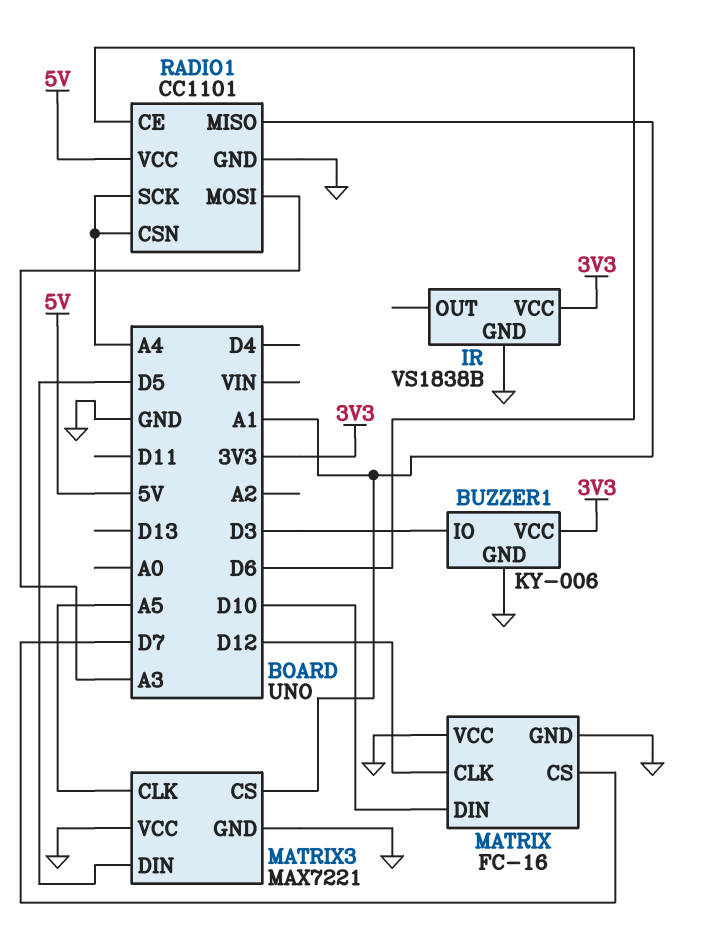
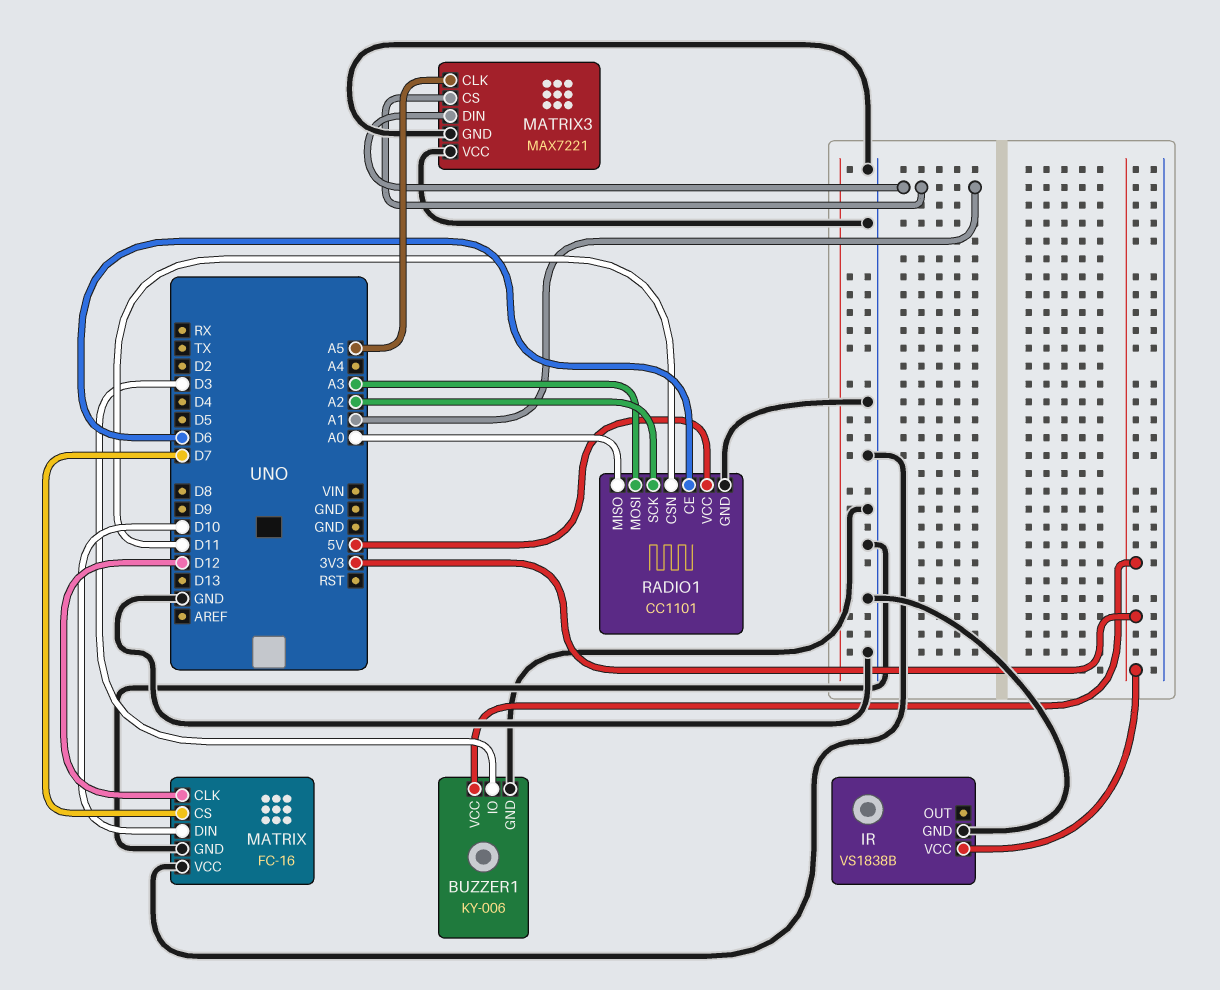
MATRIX3 pin DIN: D5 -> A1
RADIO1 pin CSN: A4 -> D11
RADIO1 pin MISO: A1 -> A0
RADIO1 pin SCK: A4 -> A2

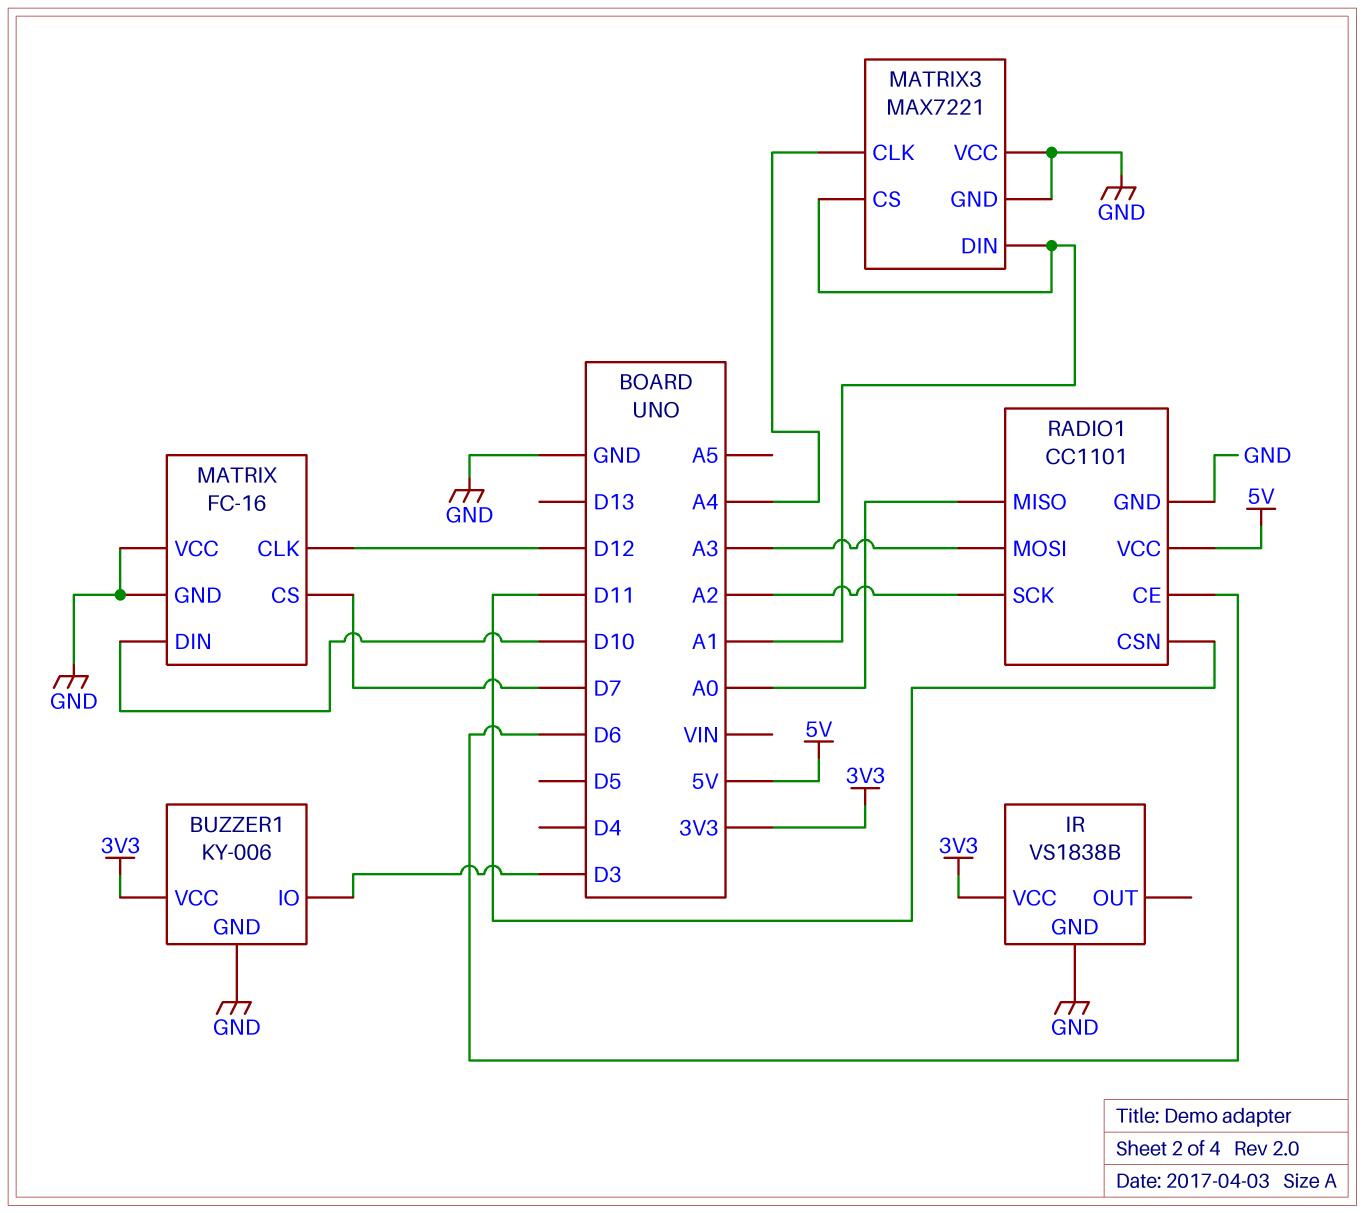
MATRIX3 pin CLK: A5 -> A4

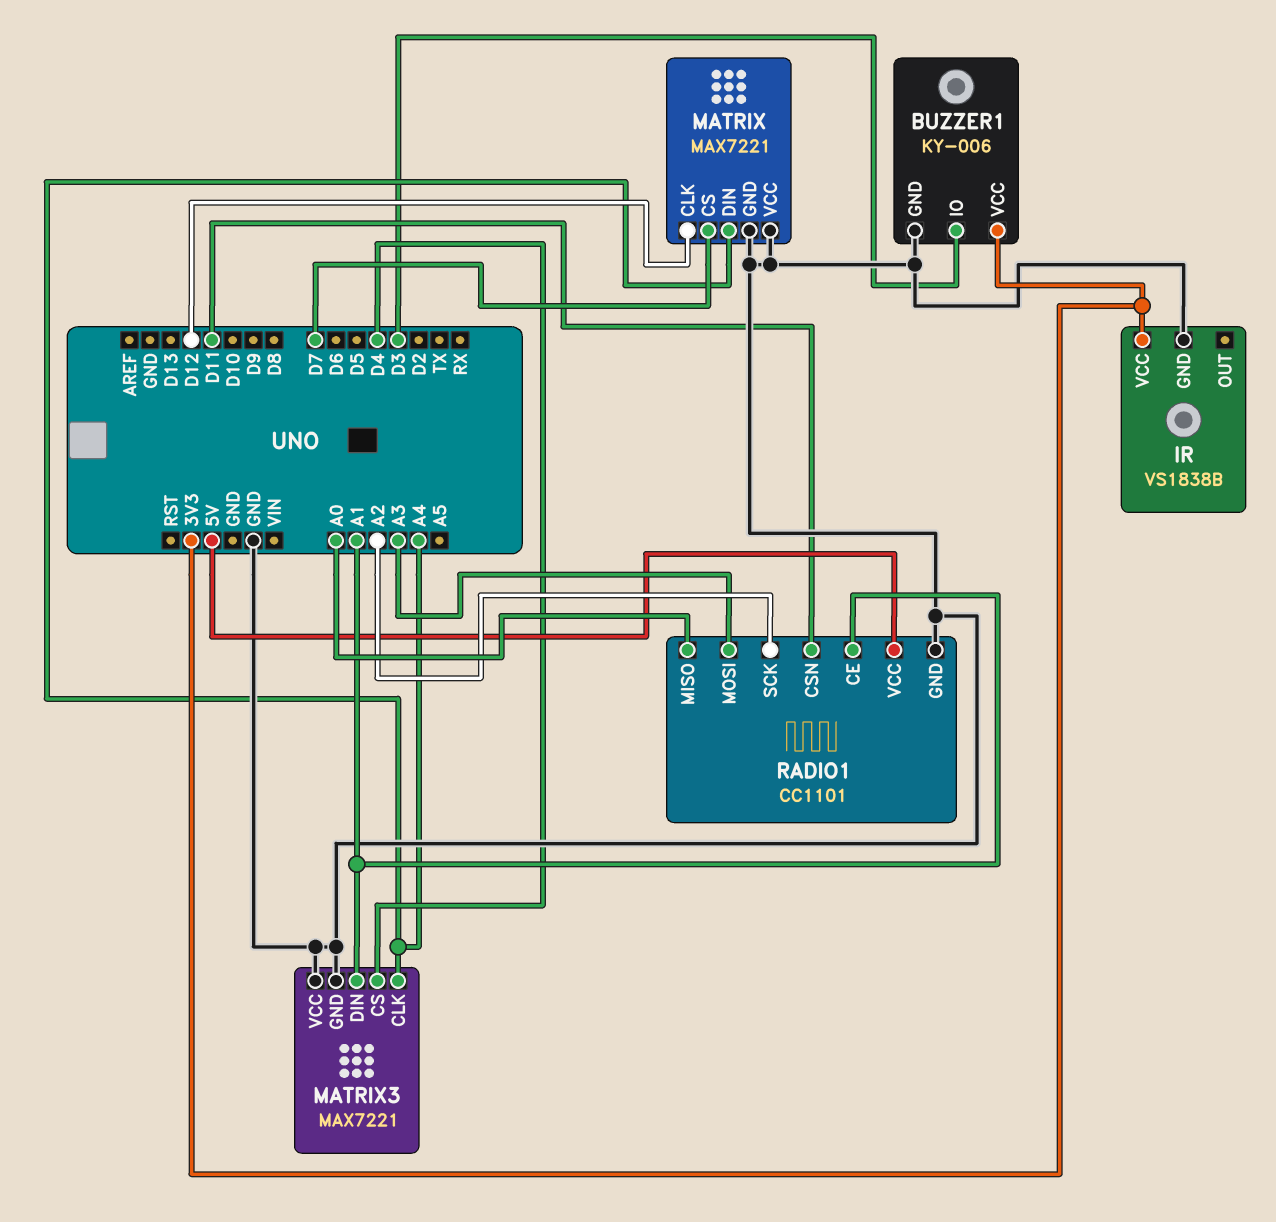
MATRIX: FC-16 -> MAX7221
MATRIX pin DIN: D10 -> A4
MATRIX3 pin CS: A1 -> D4
RADIO1 pin CE: D6 -> A1

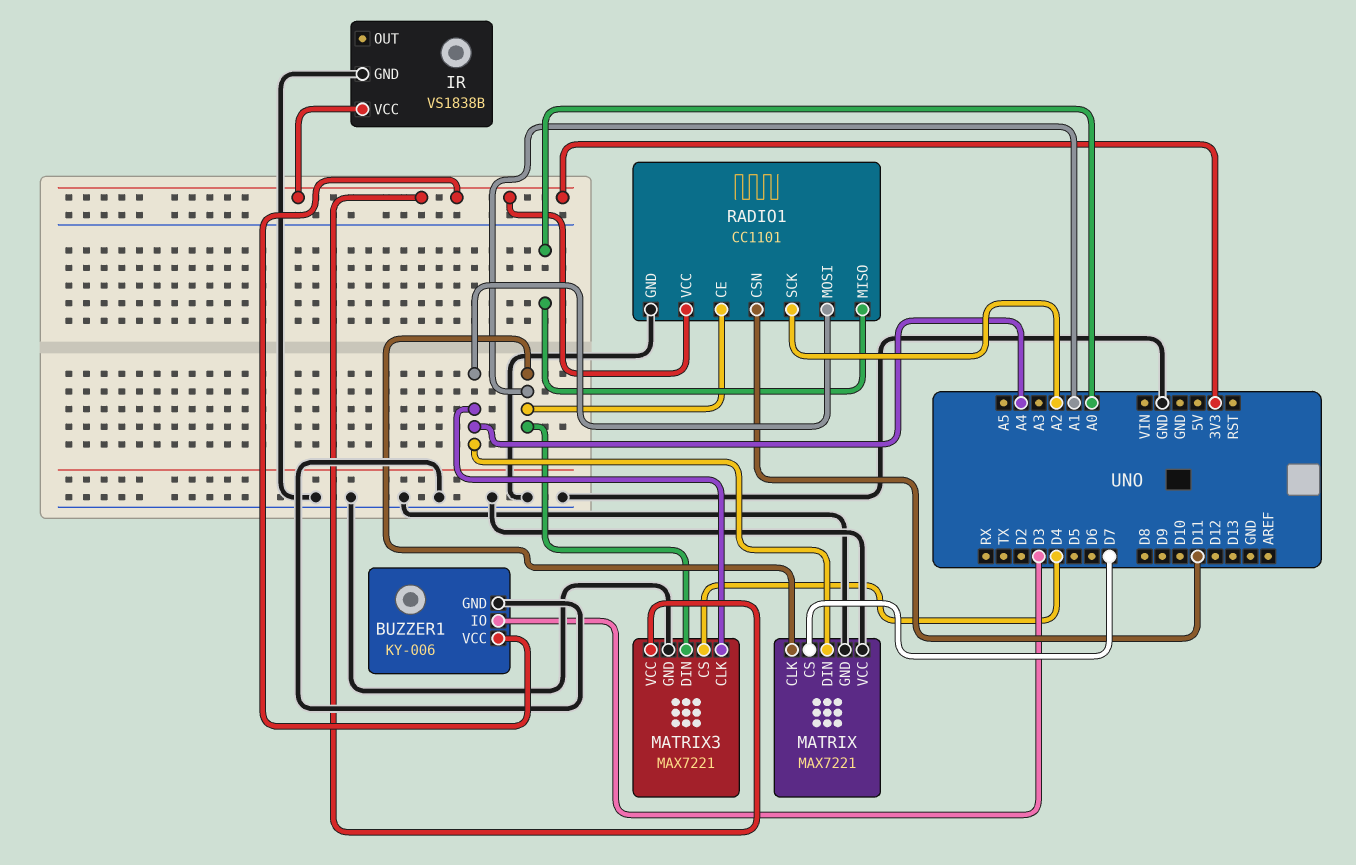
MATRIX pin CLK: D12 -> A1
MATRIX3 pin VCC: GND -> 3V3
RADIO1 pin MOSI: A3 -> A4
RADIO1 pin VCC: 5V -> 3V3

